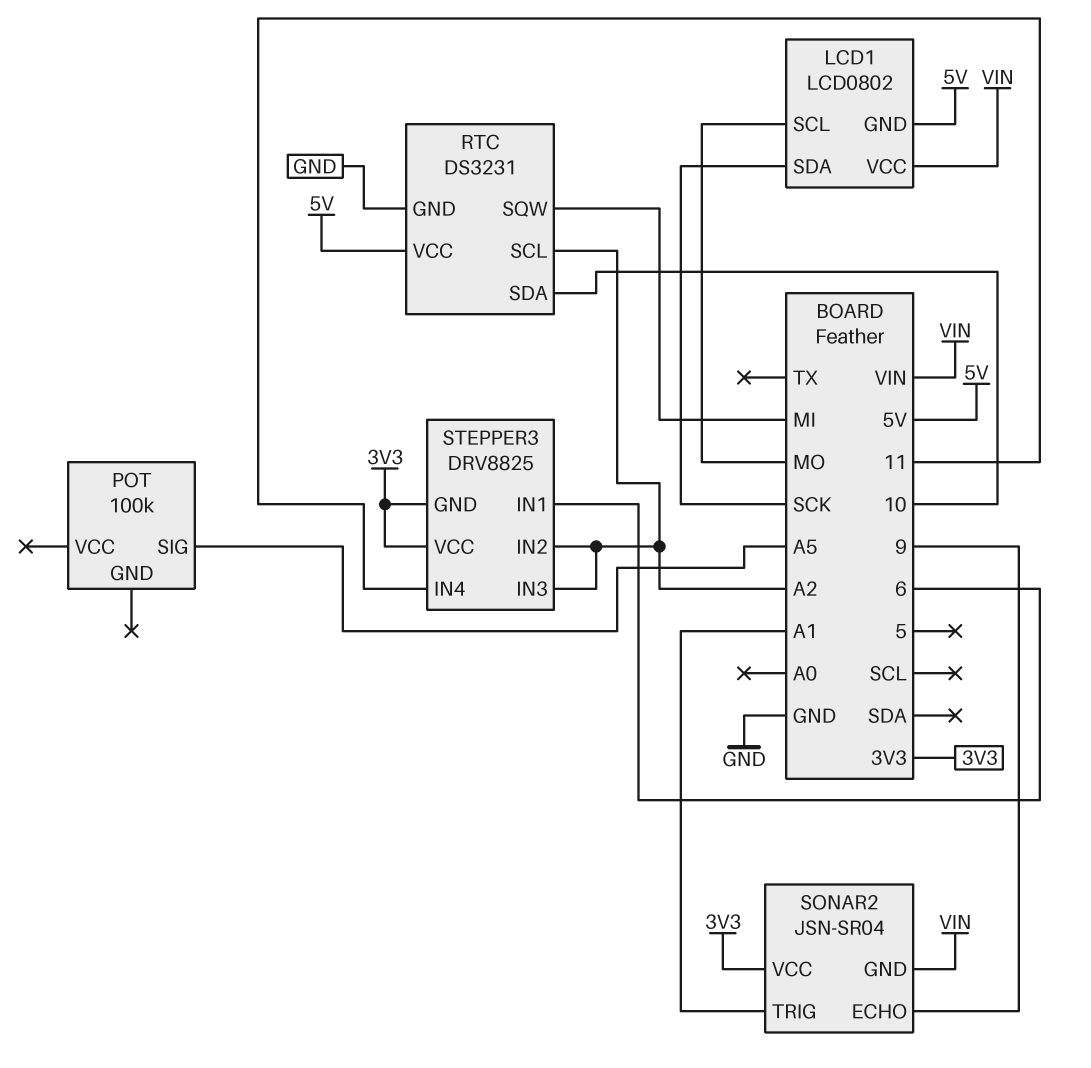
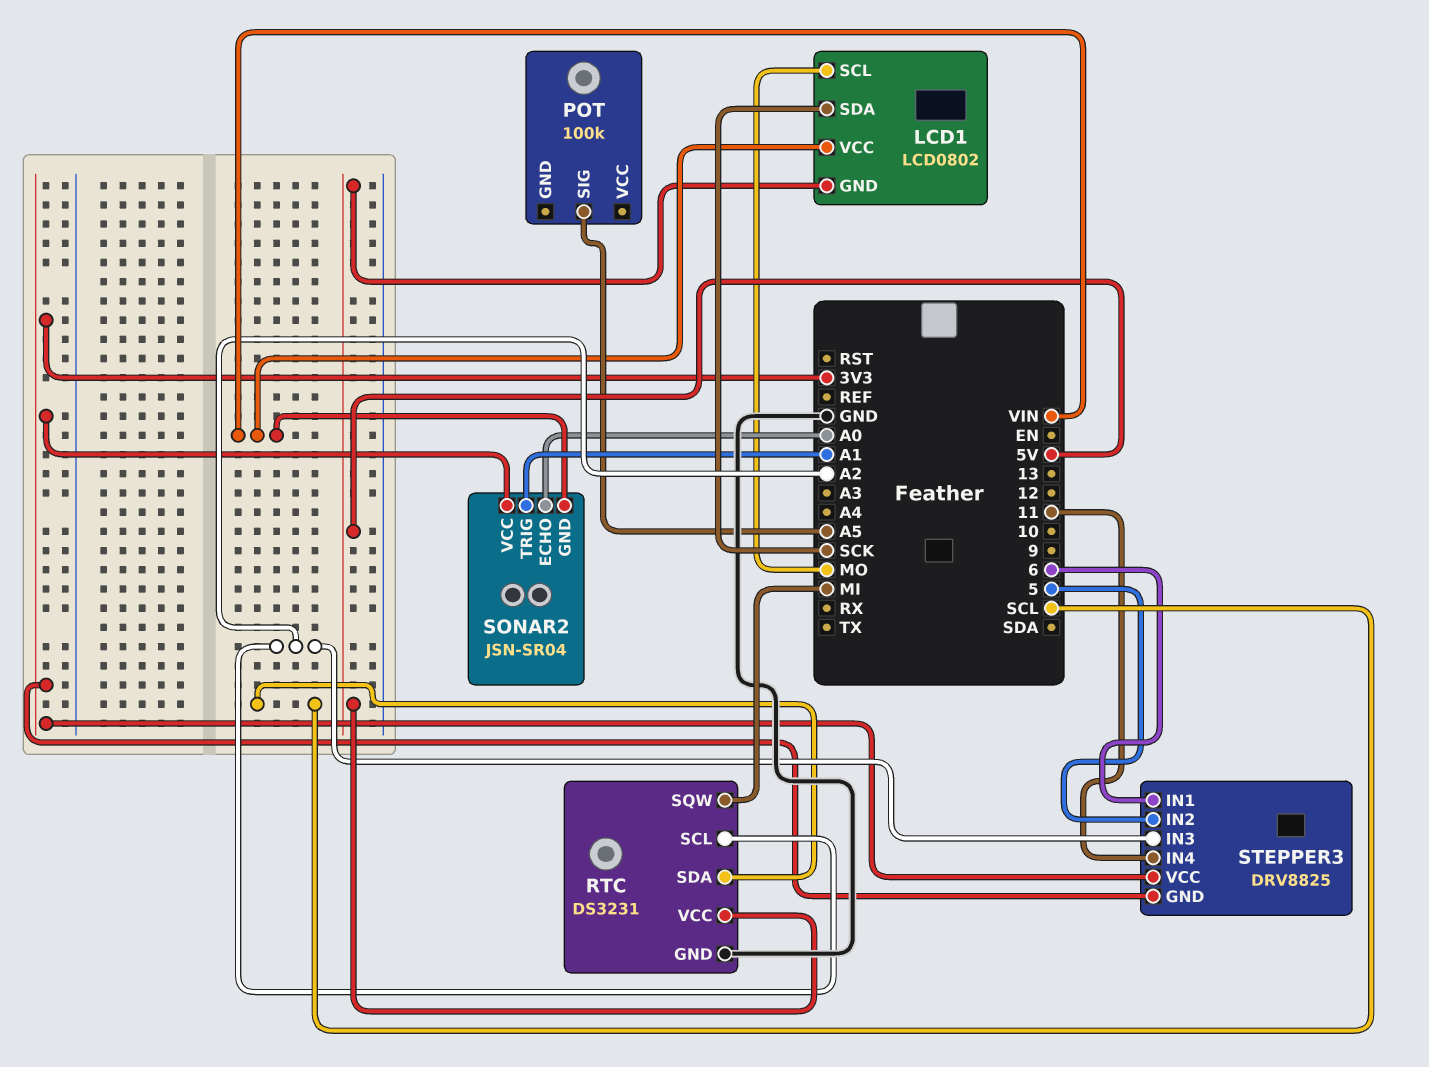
RTC pin SDA: 10 -> SCL
SONAR2 pin ECHO: 9 -> A0
STEPPER3 pin IN2: A2 -> 5

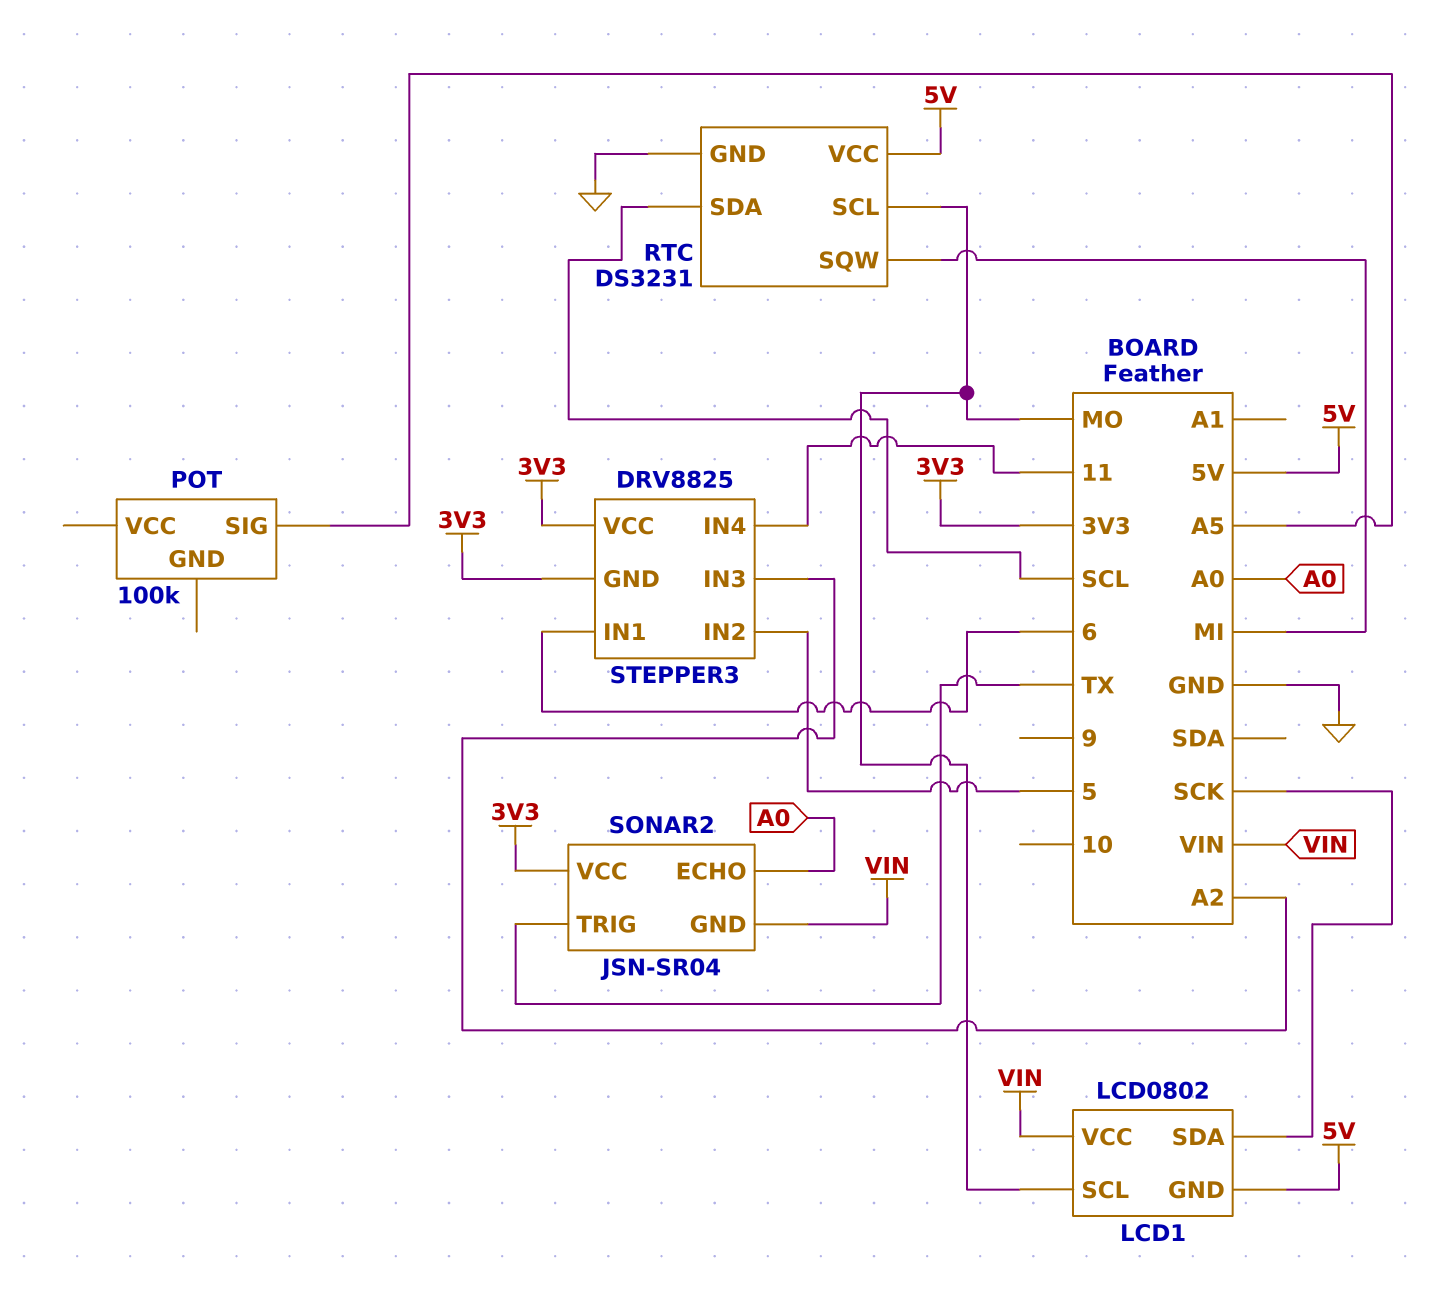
RTC pin SCL: A2 -> MO
SONAR2 pin TRIG: A1 -> TX

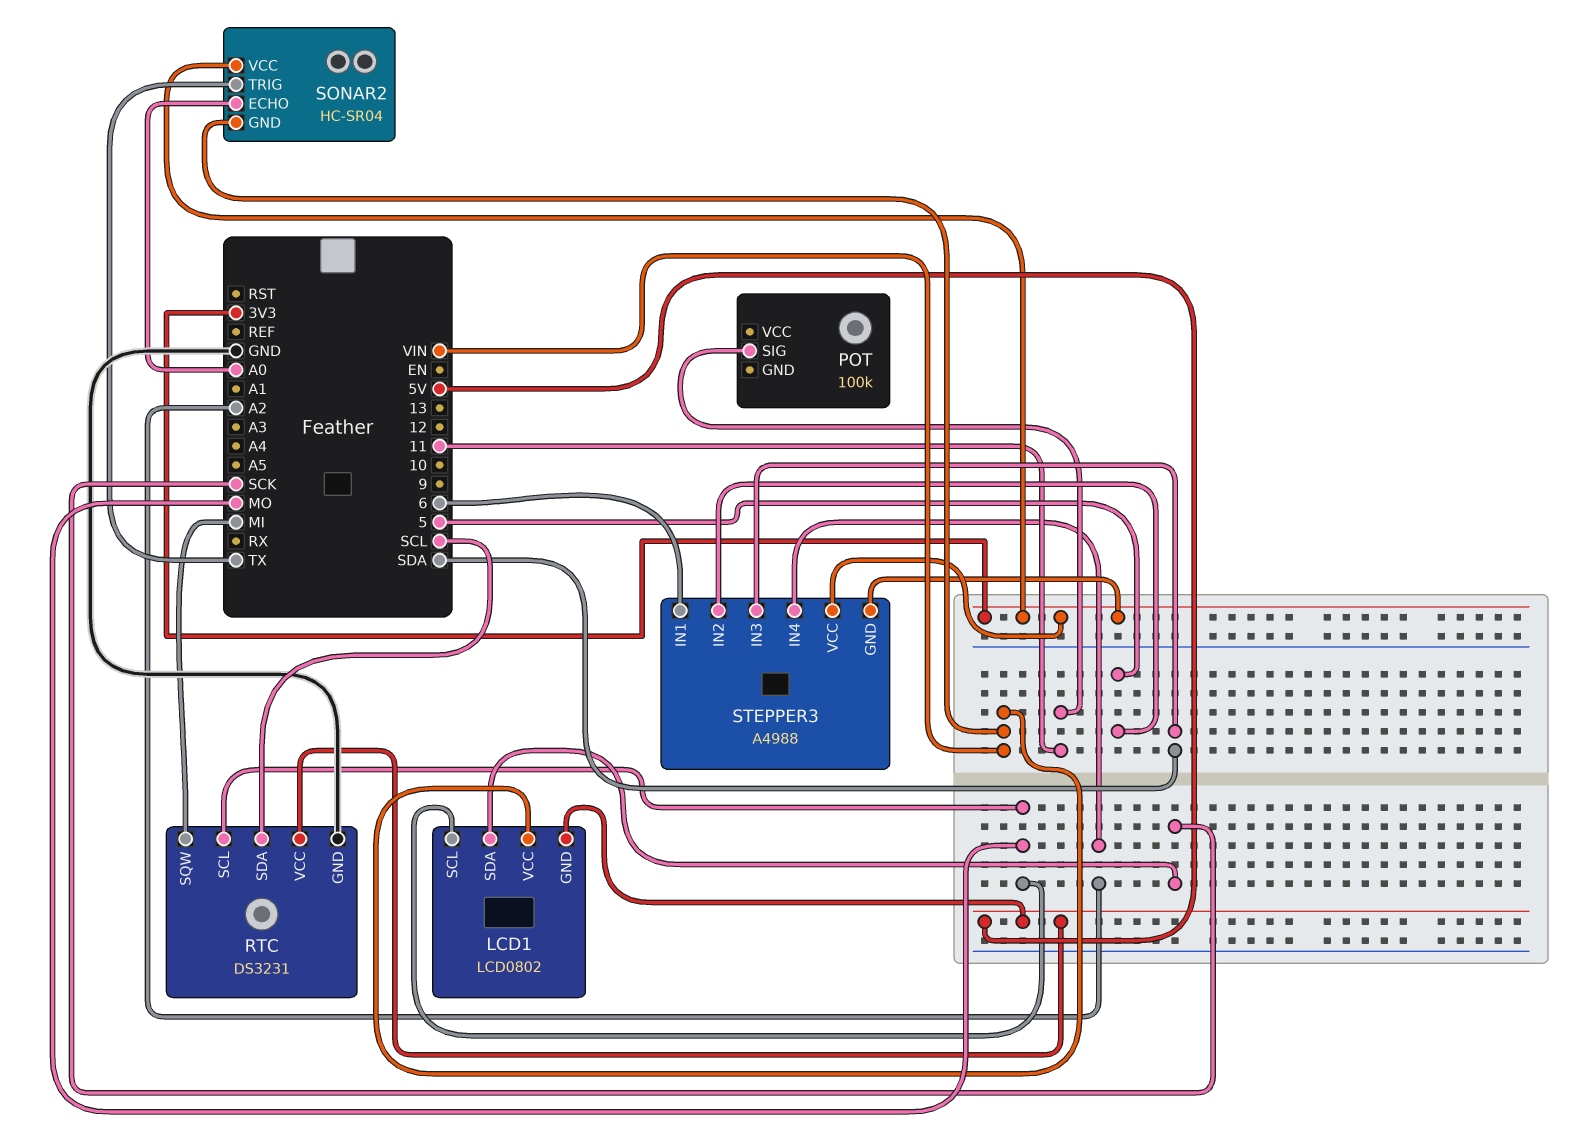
POT pin SIG: A5 -> 11
SONAR2: JSN-SR04 -> HC-SR04
STEPPER3: DRV8825 -> A4988
STEPPER3 pin IN3: A2 -> SDA
STEPPER3 pin IN4: 11 -> A2

